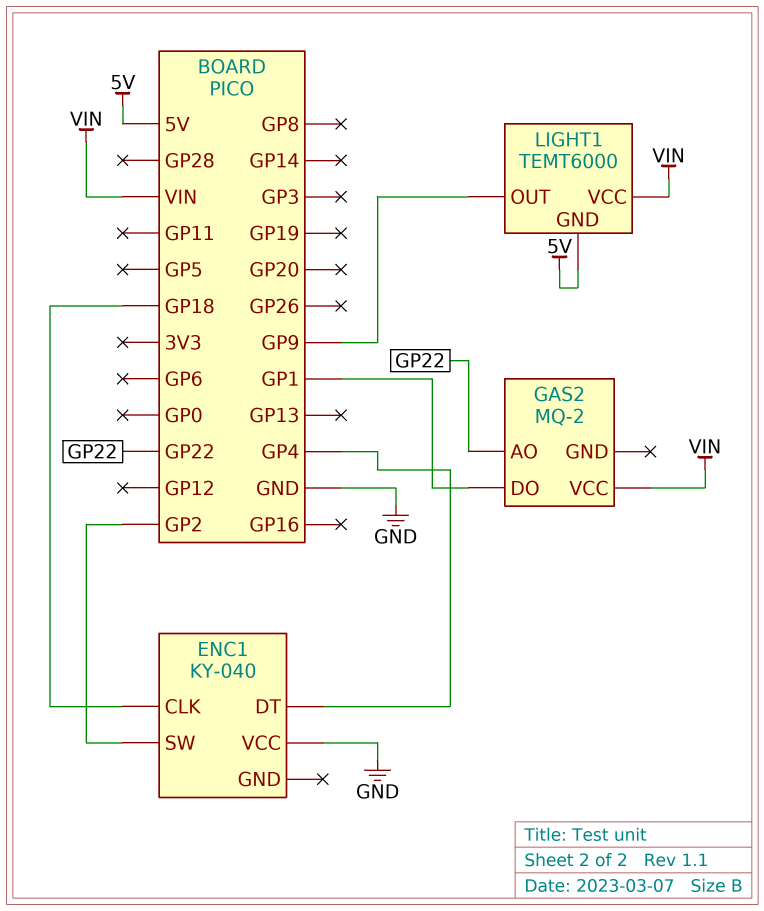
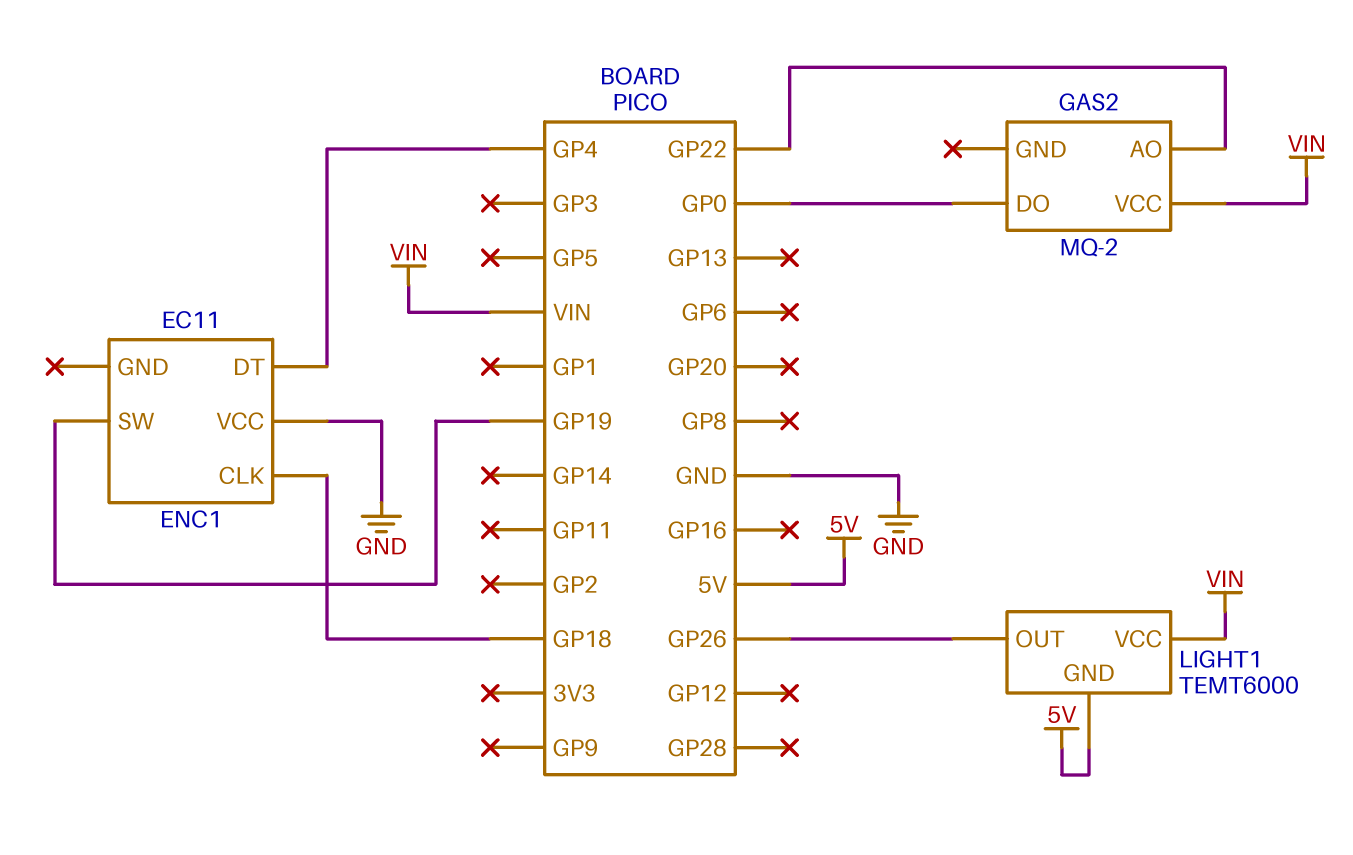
ENC1: KY-040 -> EC11
ENC1 pin SW: GP2 -> GP19
GAS2 pin DO: GP1 -> GP0
LIGHT1 pin OUT: GP9 -> GP26

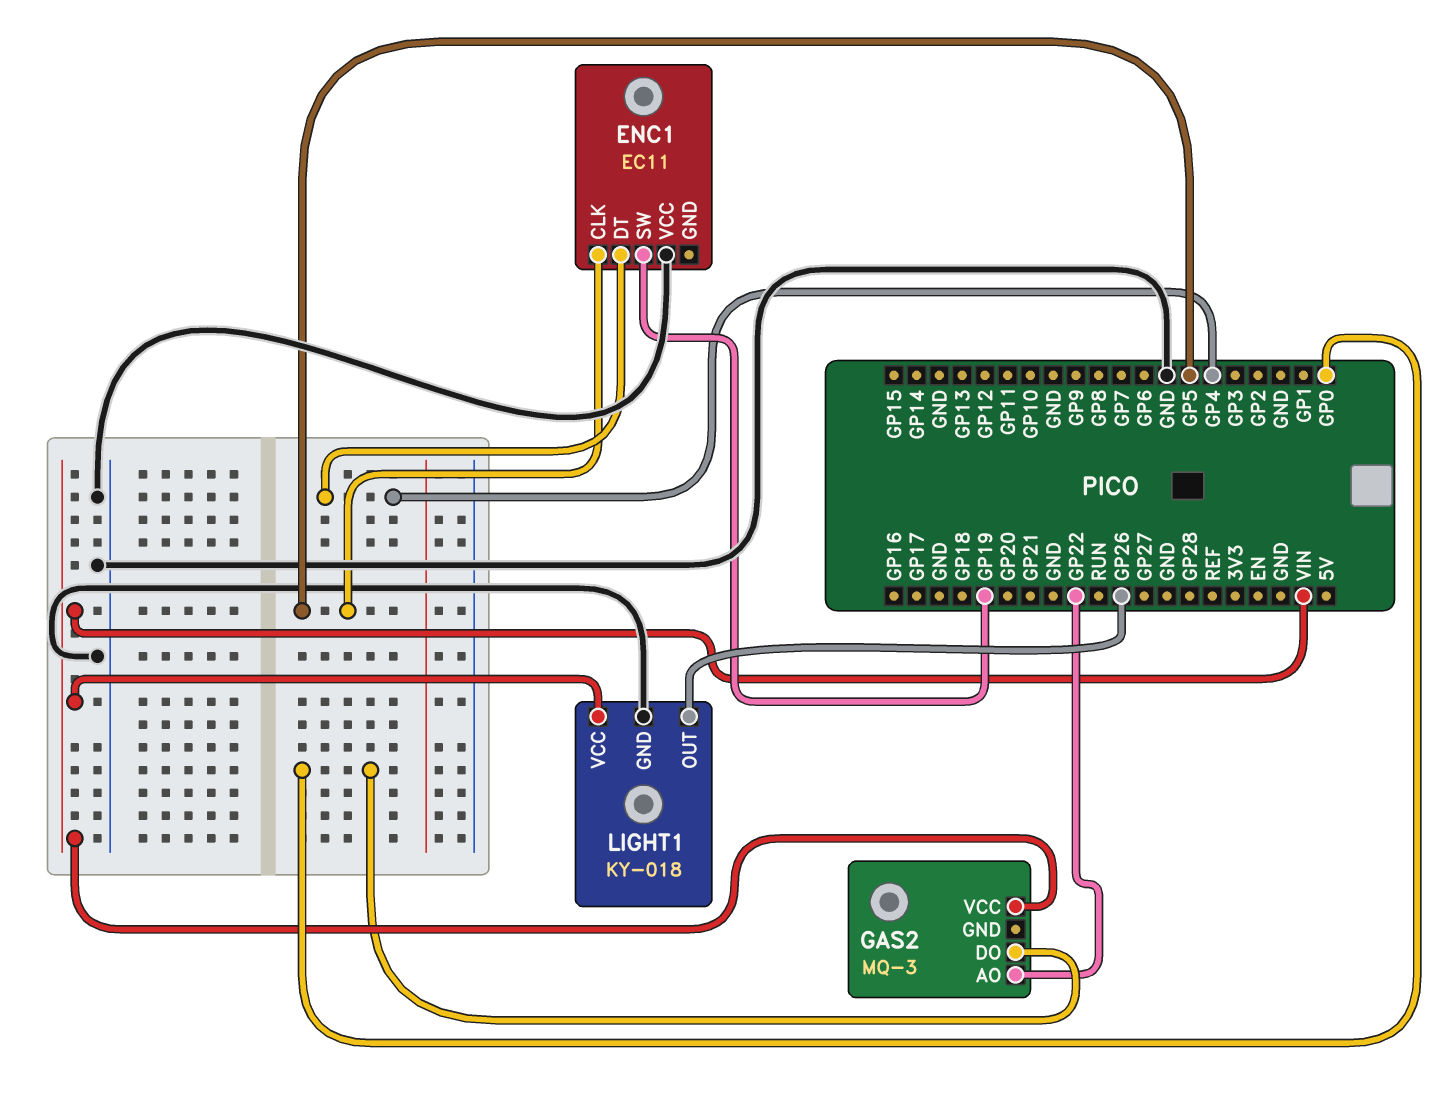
ENC1 pin CLK: GP18 -> GP5
GAS2: MQ-2 -> MQ-3
LIGHT1: TEMT6000 -> KY-018
LIGHT1 pin GND: 5V -> GND

